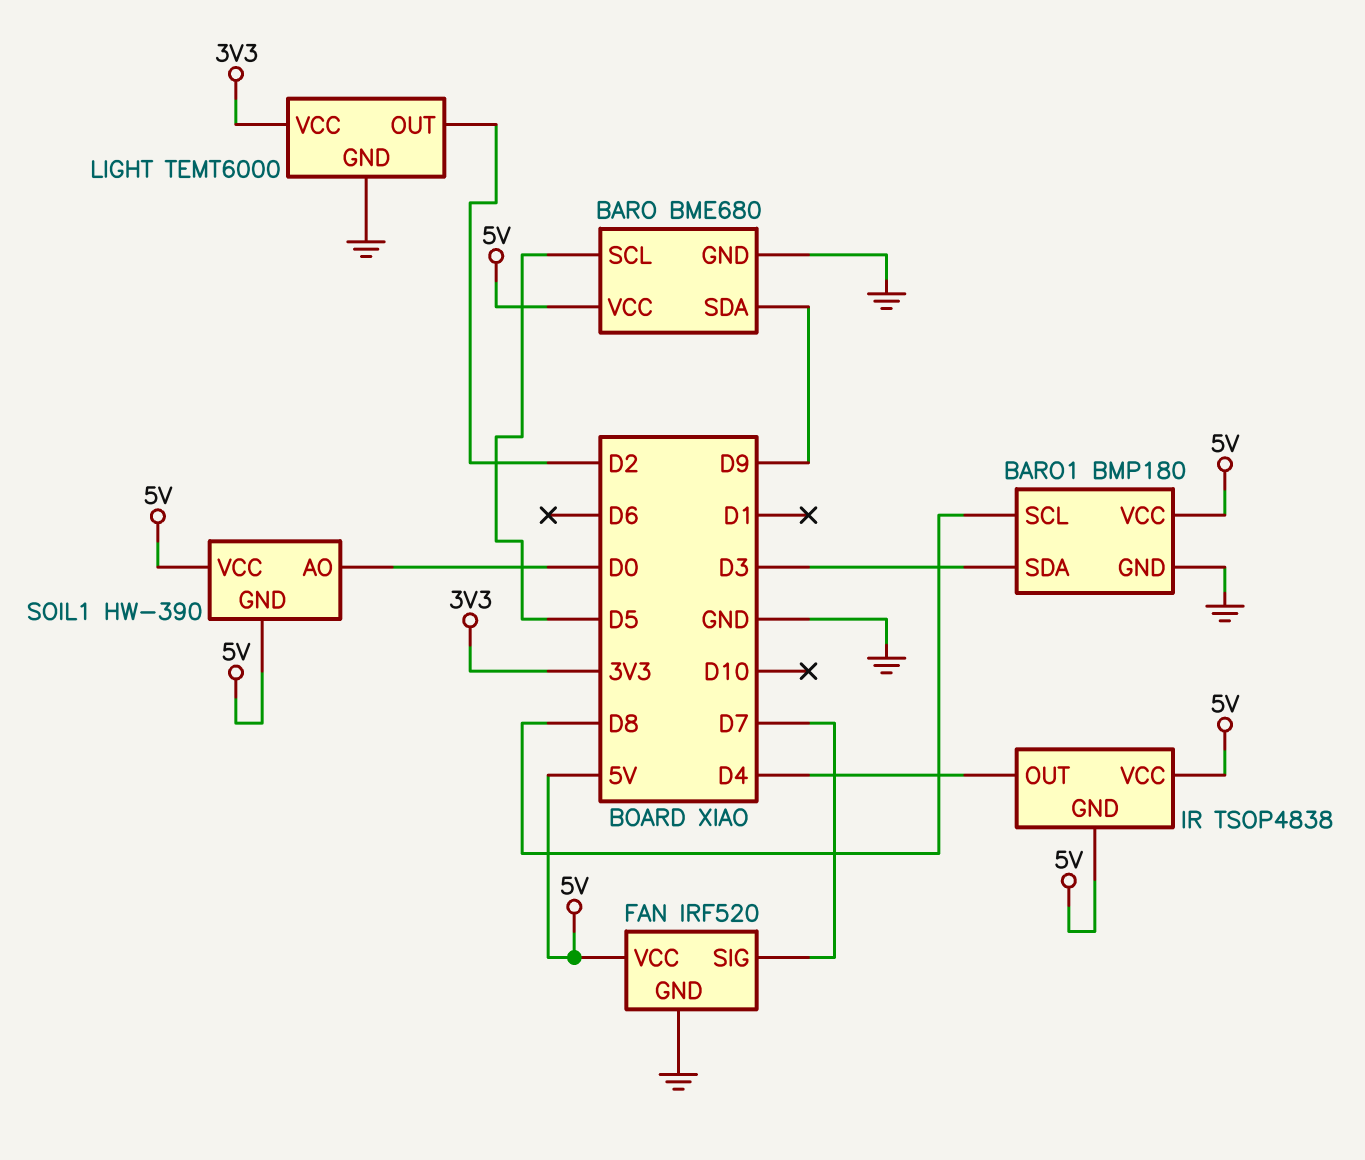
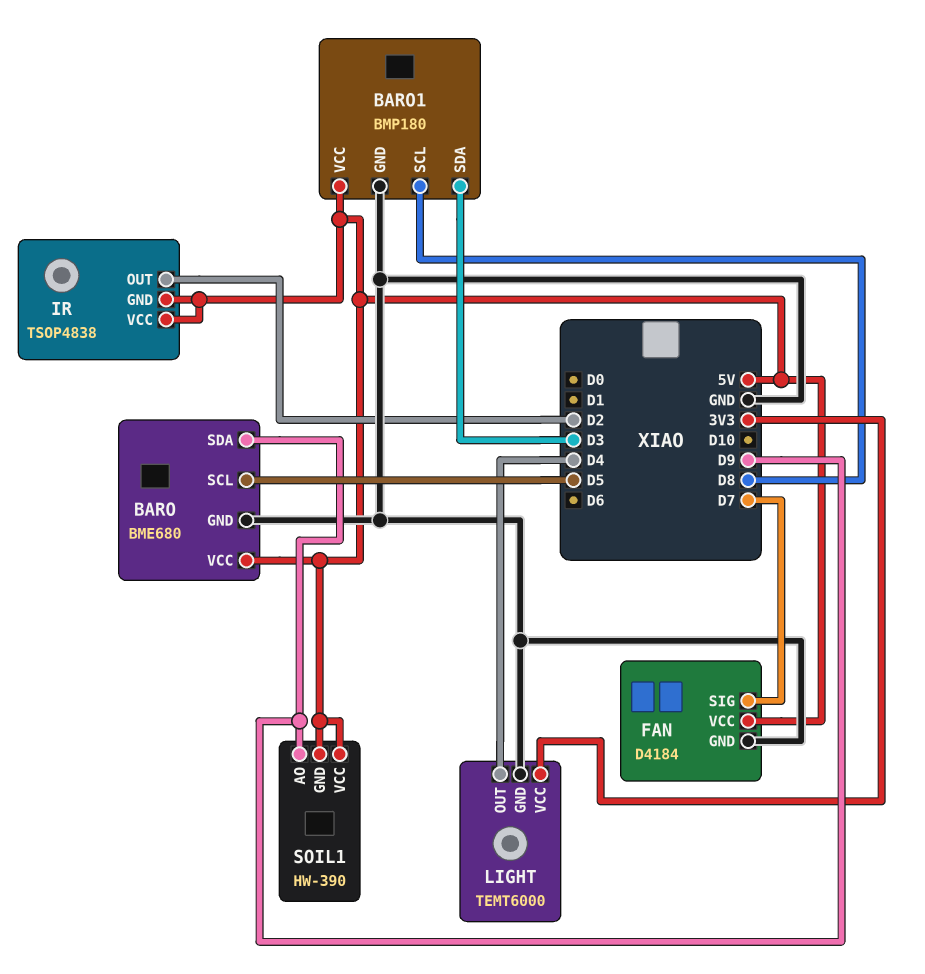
FAN: IRF520 -> D4184
IR pin OUT: D4 -> D2
LIGHT pin OUT: D2 -> D4
SOIL1 pin AO: D0 -> D9

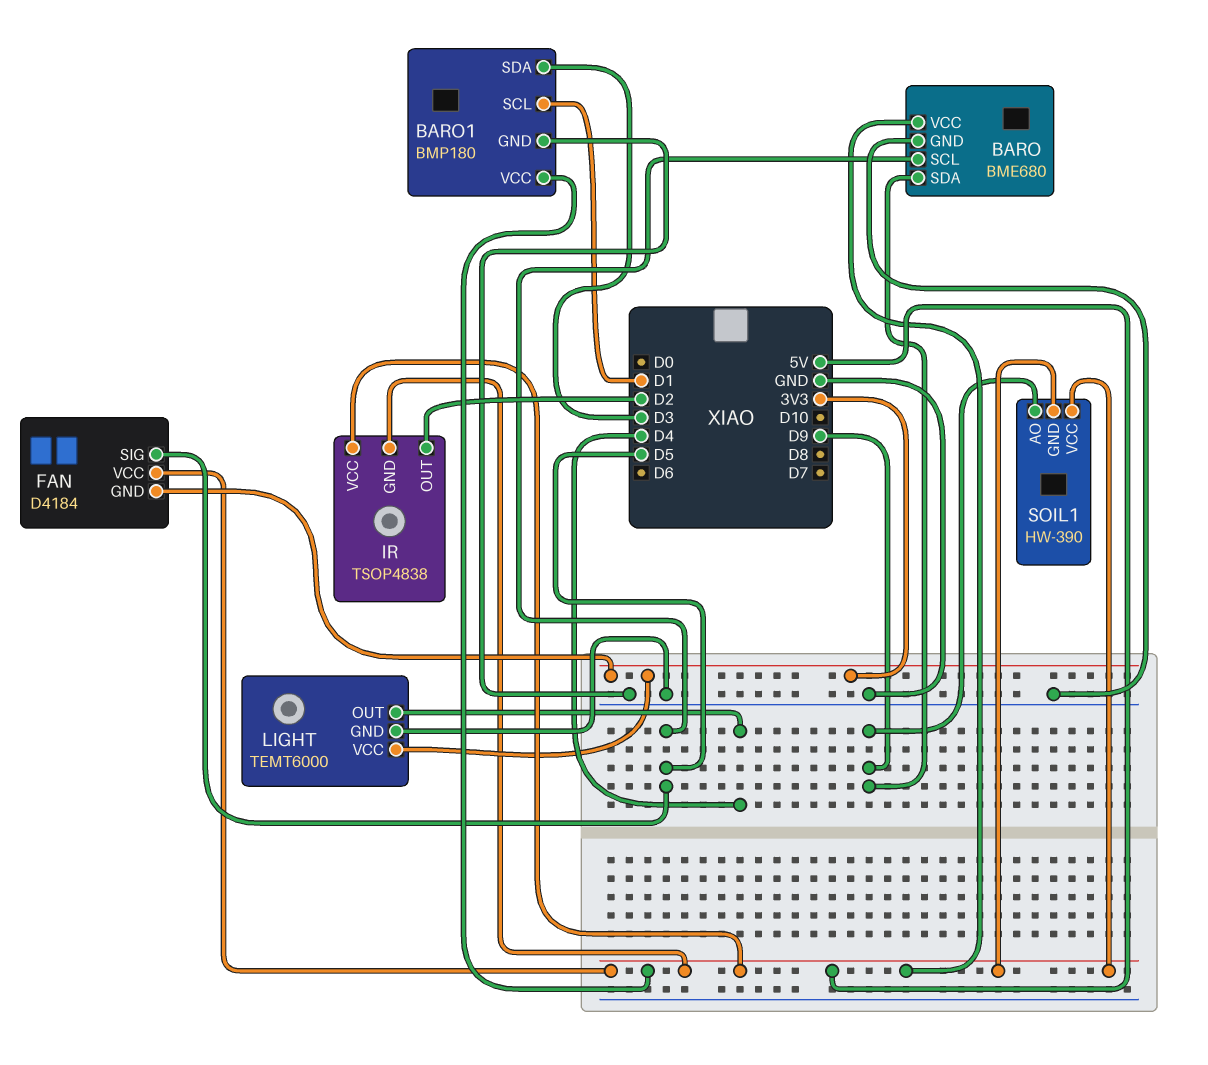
BARO1 pin SCL: D8 -> D1
FAN pin GND: GND -> 3V3
FAN pin SIG: D7 -> D5

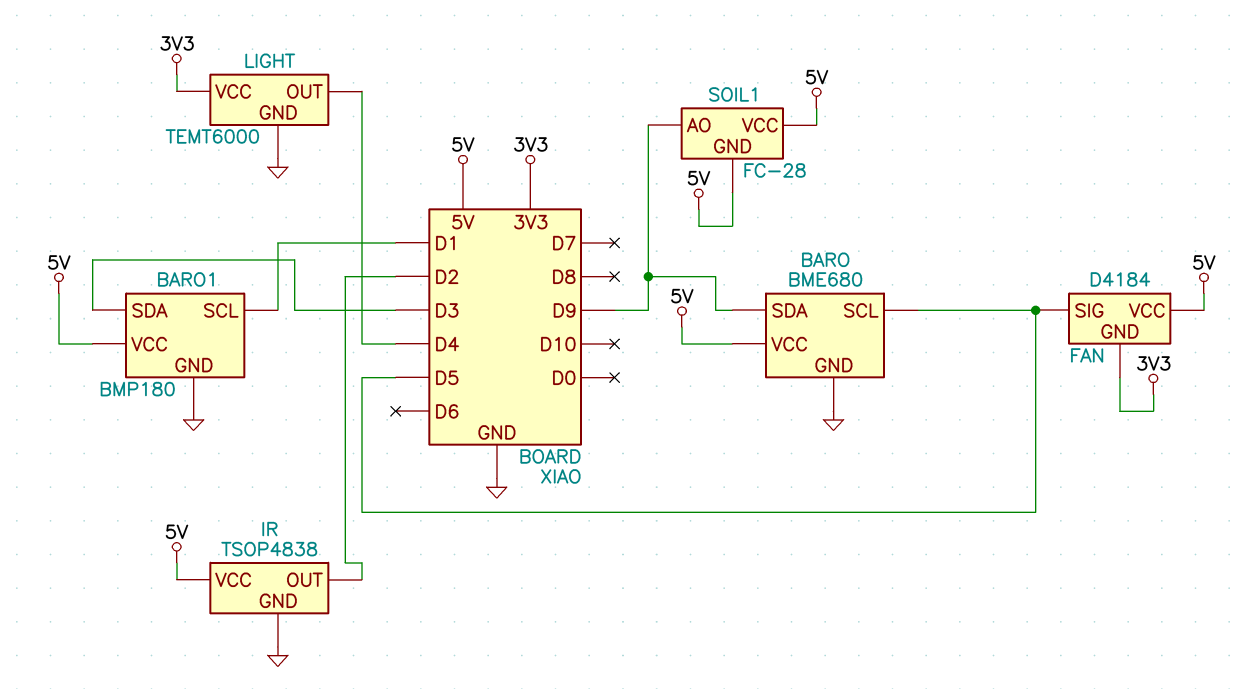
IR pin GND: 5V -> GND
SOIL1: HW-390 -> FC-28

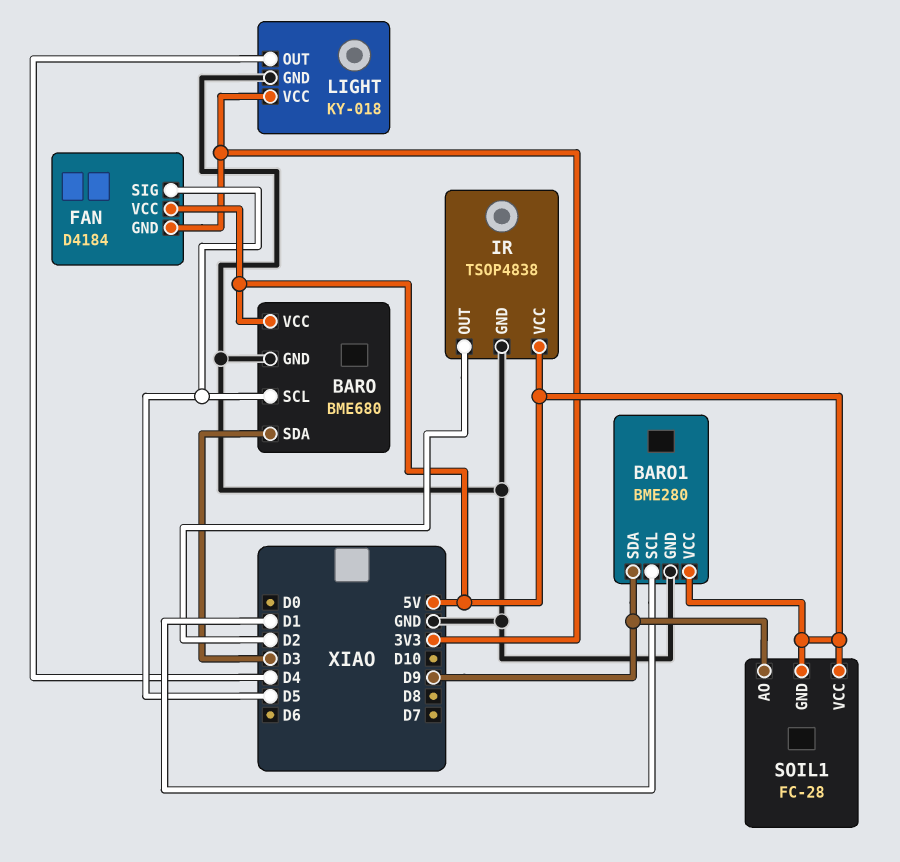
BARO pin SDA: D9 -> D3
BARO1: BMP180 -> BME280
BARO1 pin SDA: D3 -> D9
LIGHT: TEMT6000 -> KY-018

